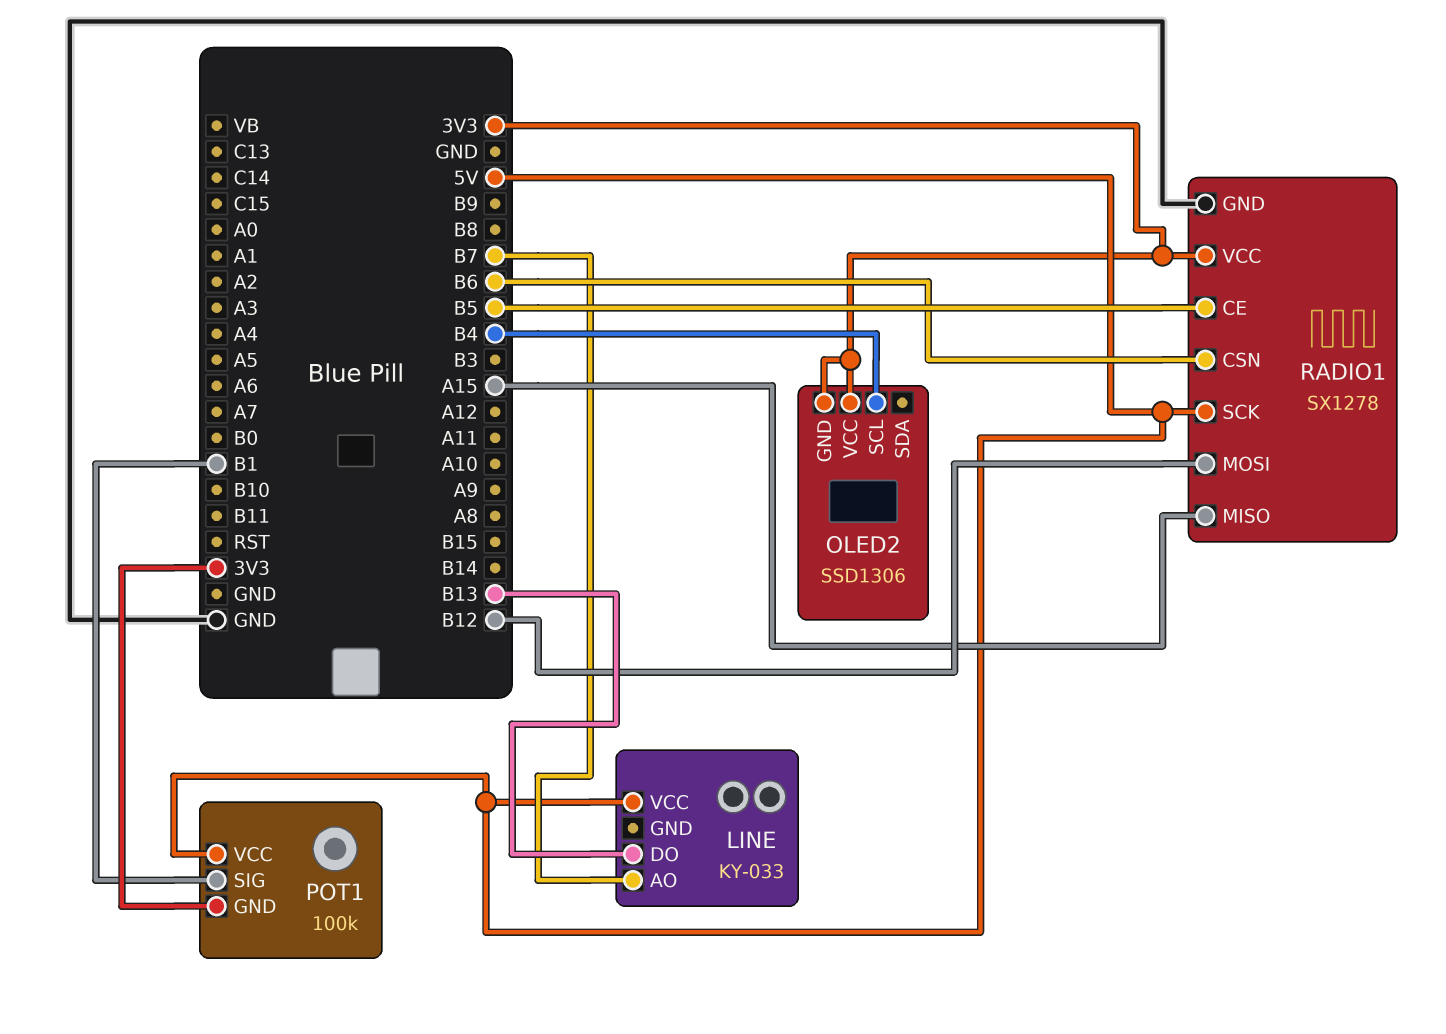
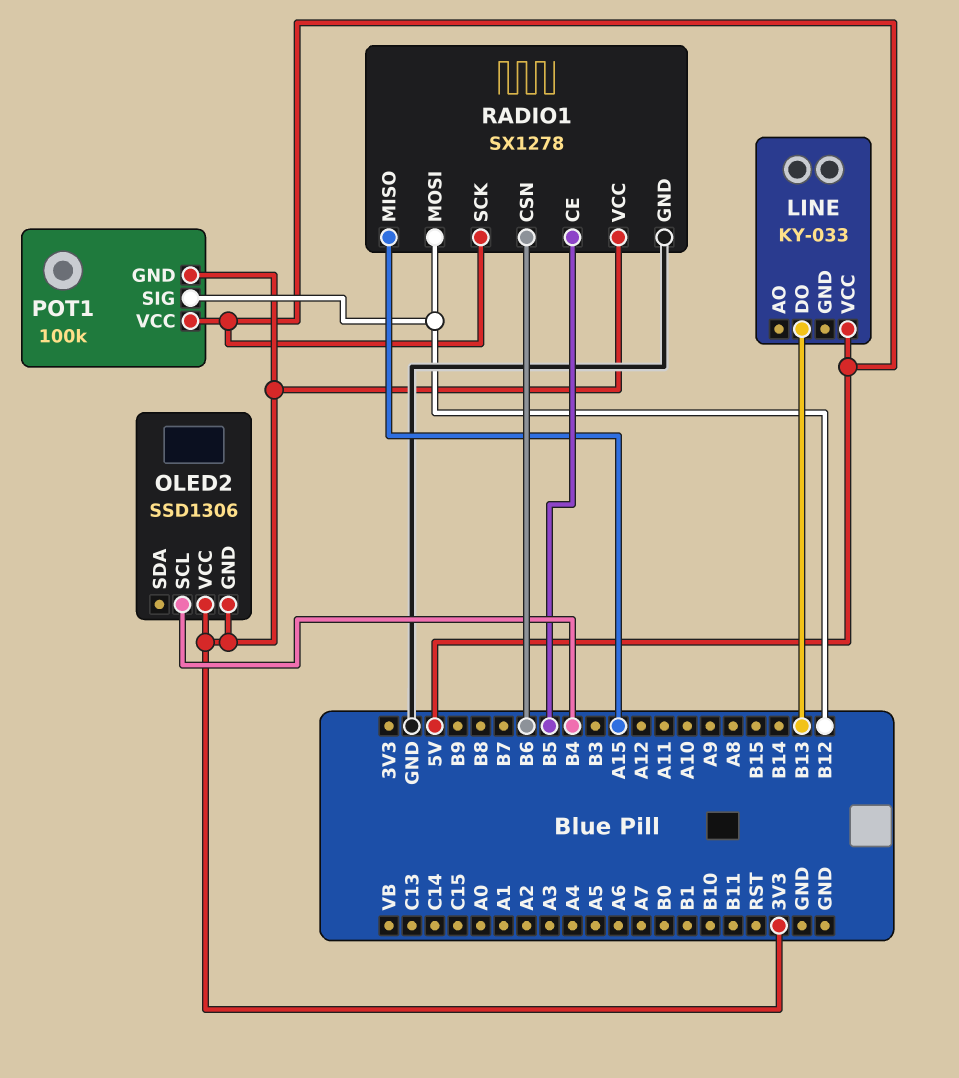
LINE pin AO: B7 -> none
POT1 pin SIG: B1 -> B12

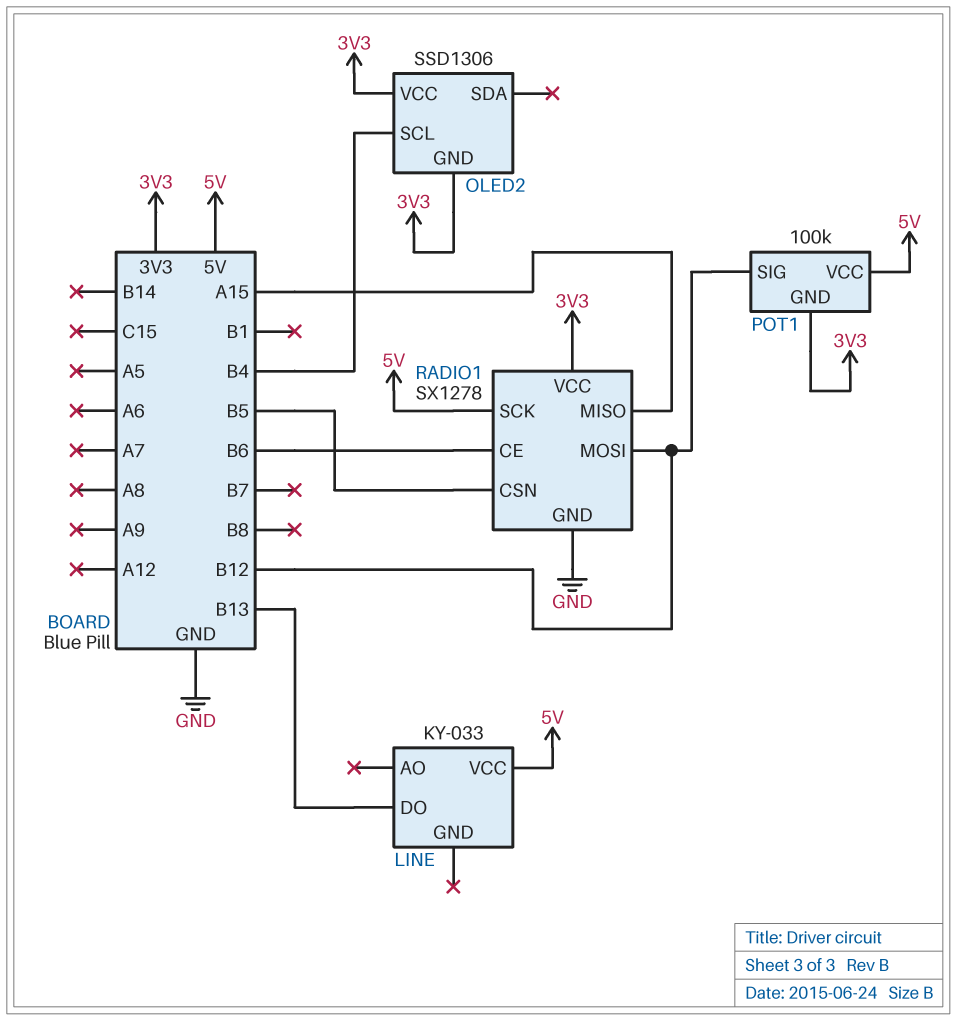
RADIO1 pin CE: B5 -> B6
RADIO1 pin CSN: B6 -> B5

